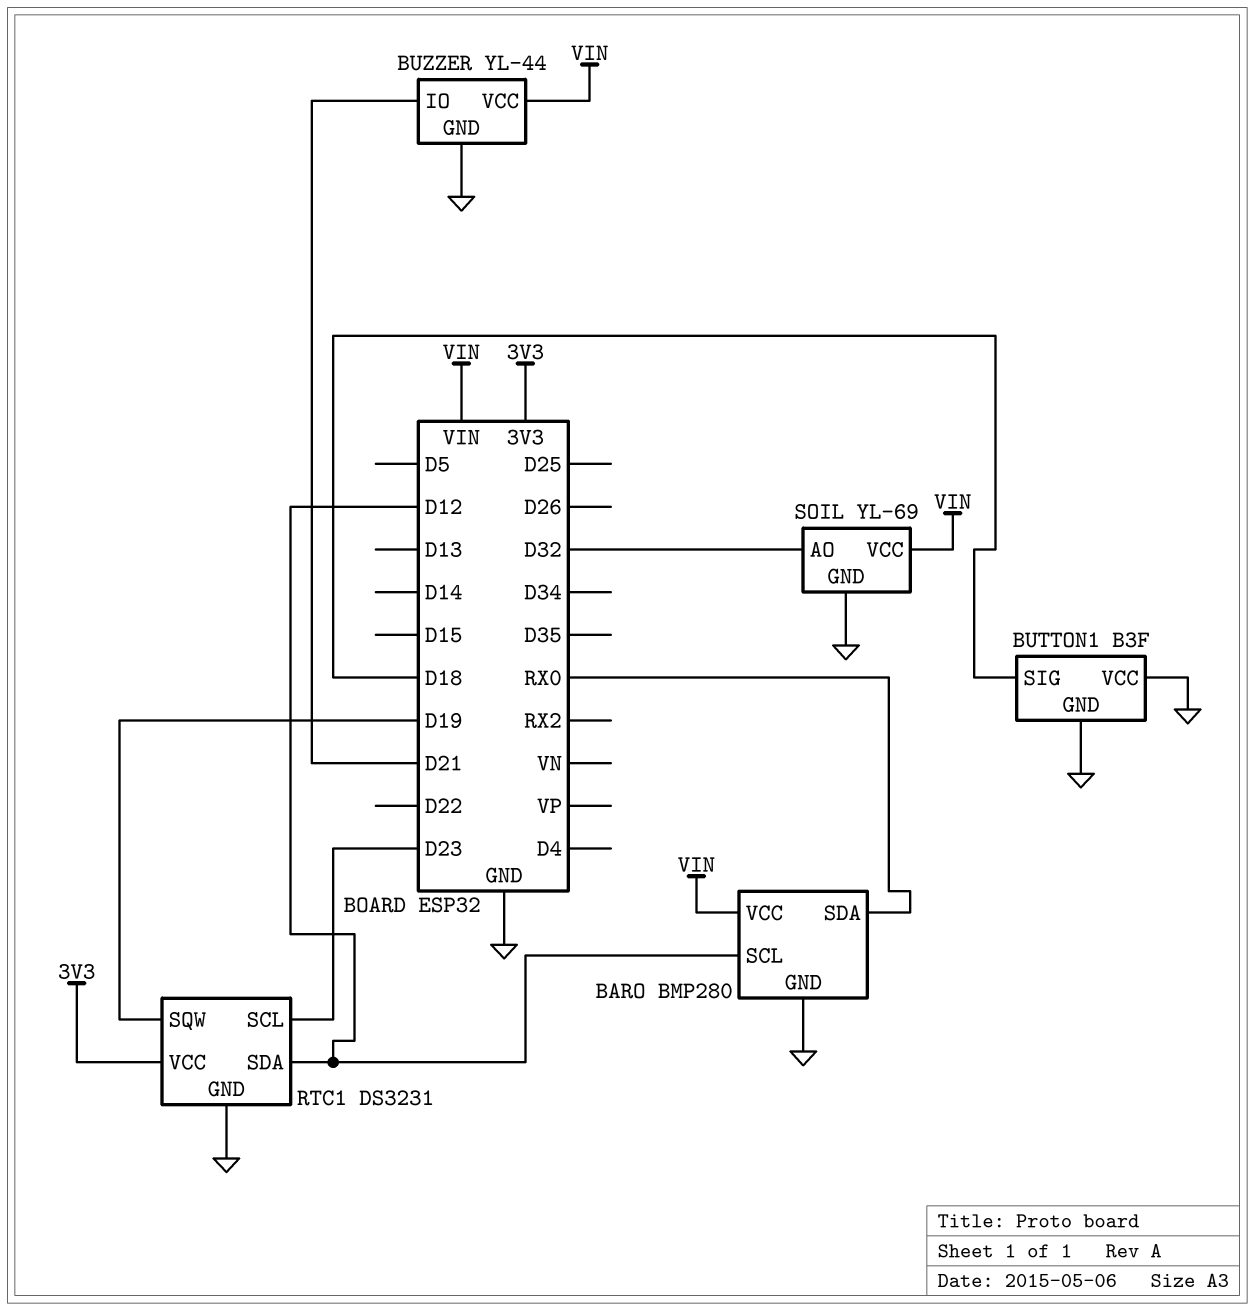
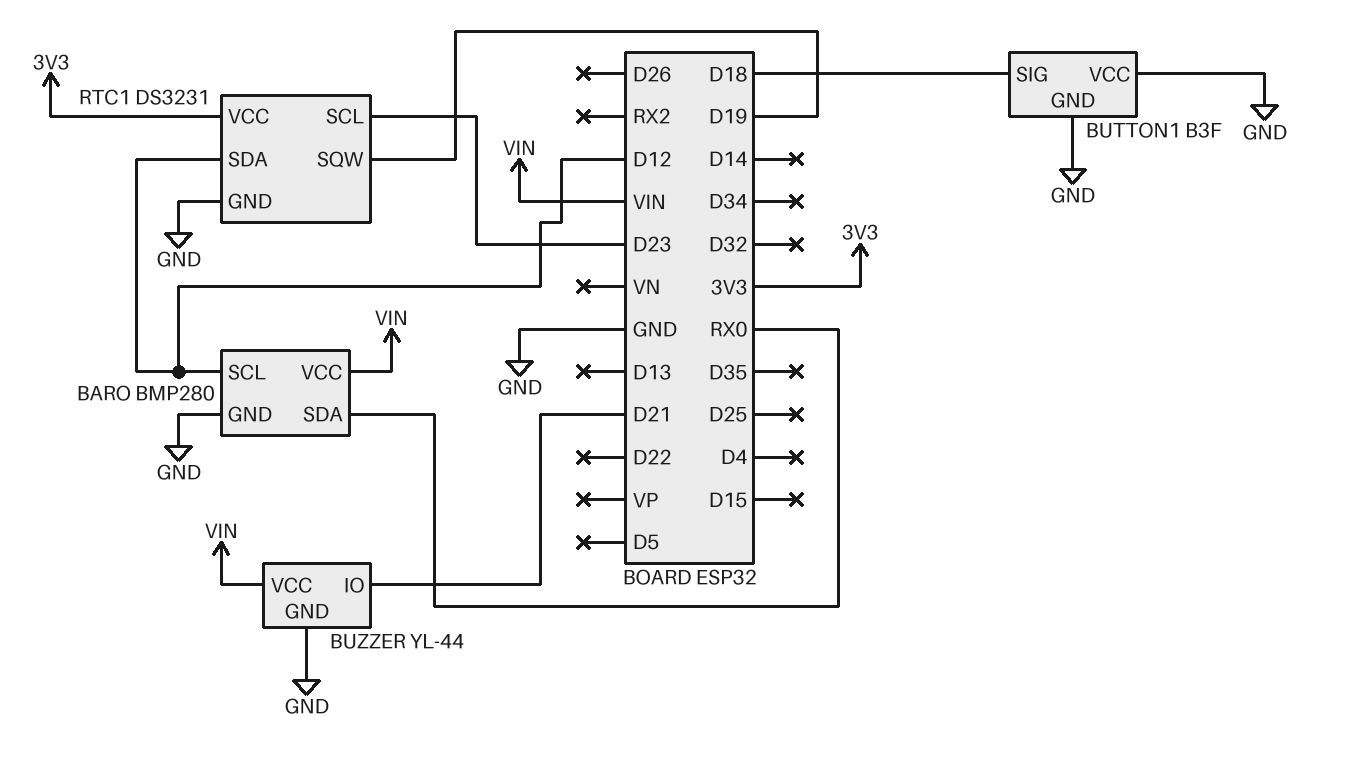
SOIL: YL-69 -> none
SOIL pin AO: D32 -> none
SOIL pin GND: GND -> none
SOIL pin VCC: VIN -> none

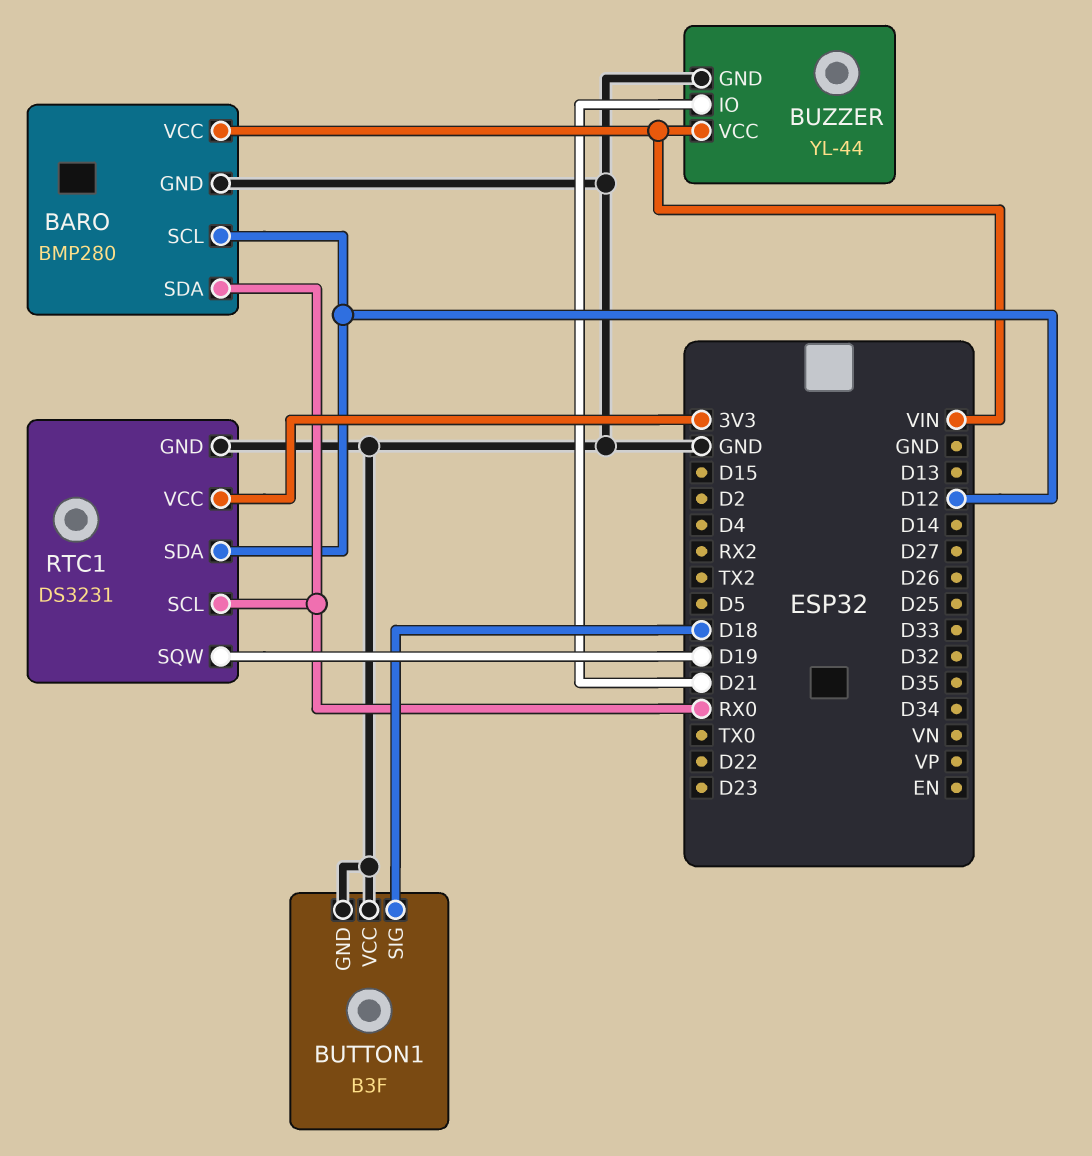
RTC1 pin SCL: D23 -> RX0

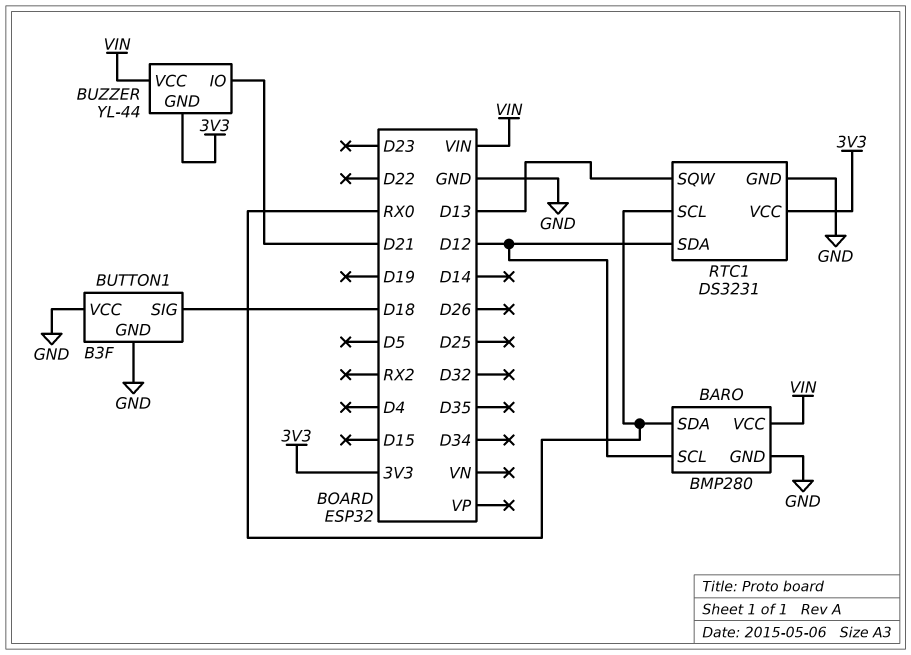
BUZZER pin GND: GND -> 3V3
RTC1 pin SQW: D19 -> D13

